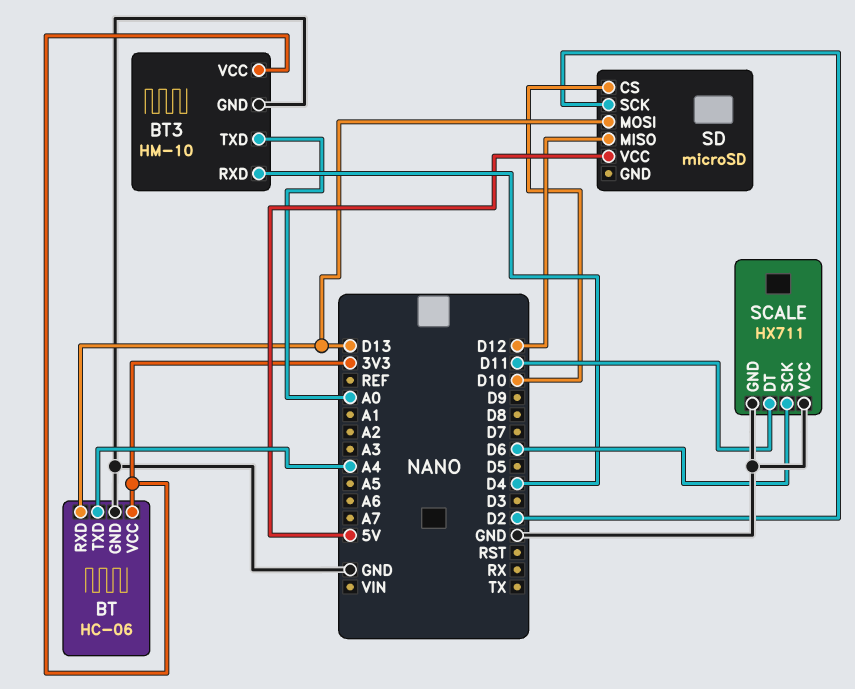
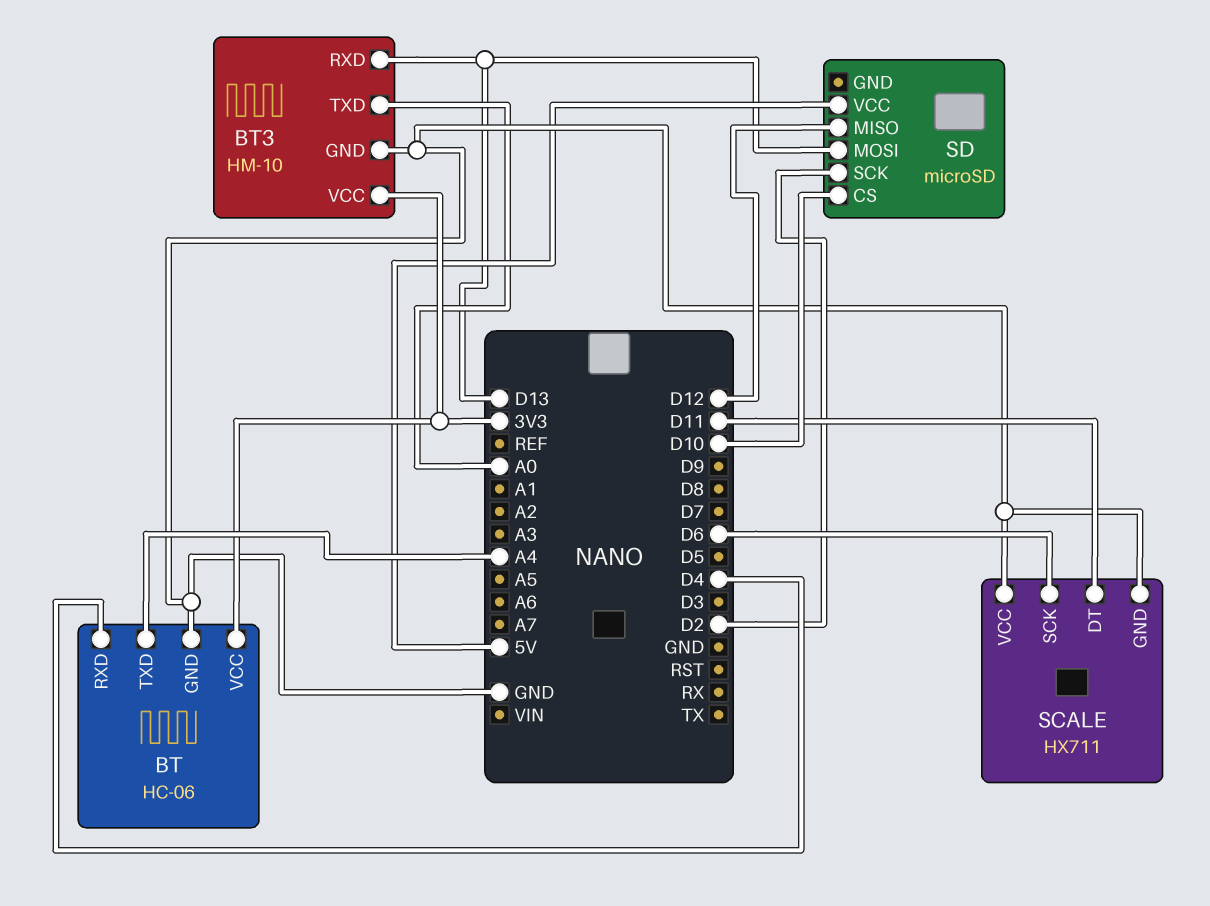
BT pin RXD: D13 -> D4
BT3 pin RXD: D4 -> D13

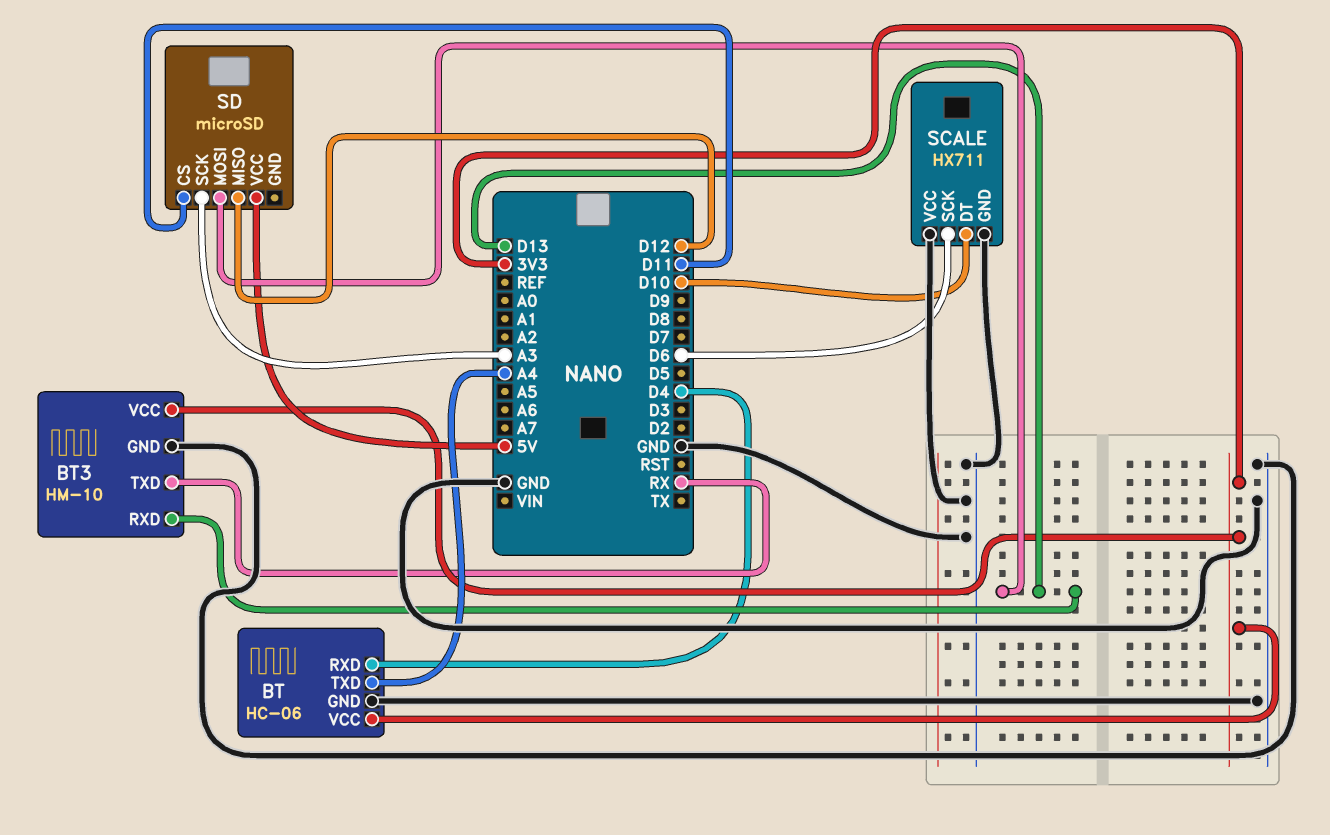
BT3 pin TXD: A0 -> RX
SCALE pin DT: D11 -> D10
SD pin CS: D10 -> D11
SD pin SCK: D2 -> A3

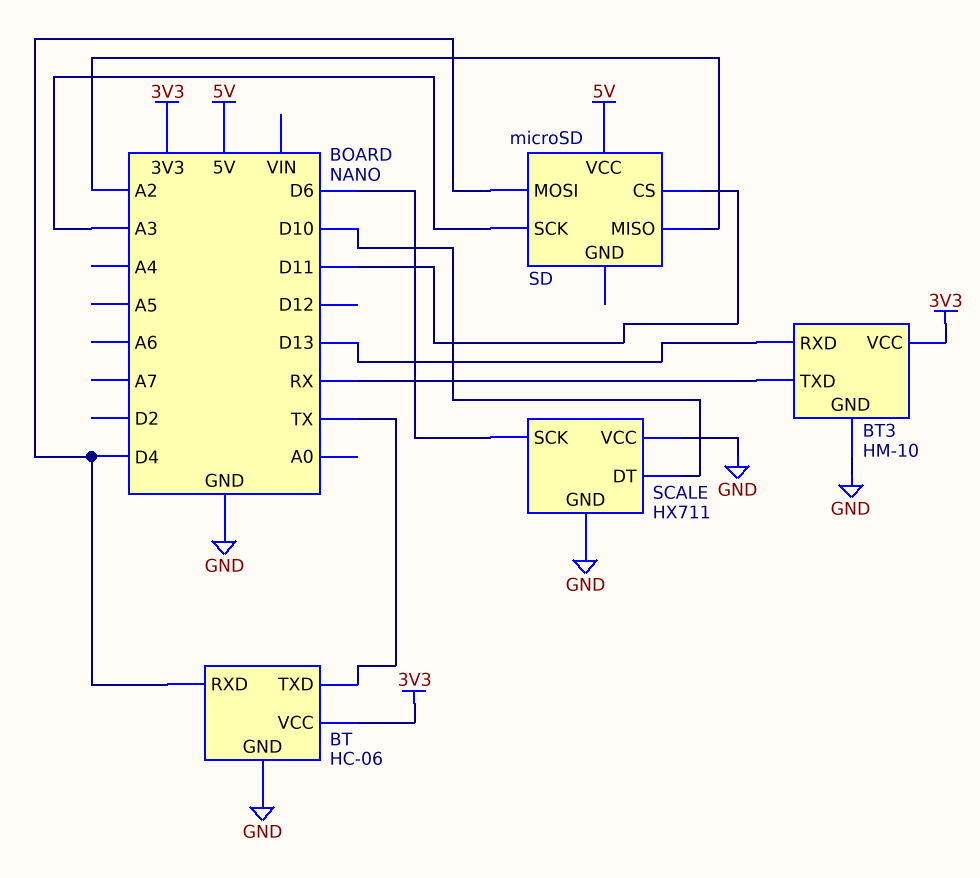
BT pin TXD: A4 -> TX
SD pin MISO: D12 -> A2
SD pin MOSI: D13 -> D4

